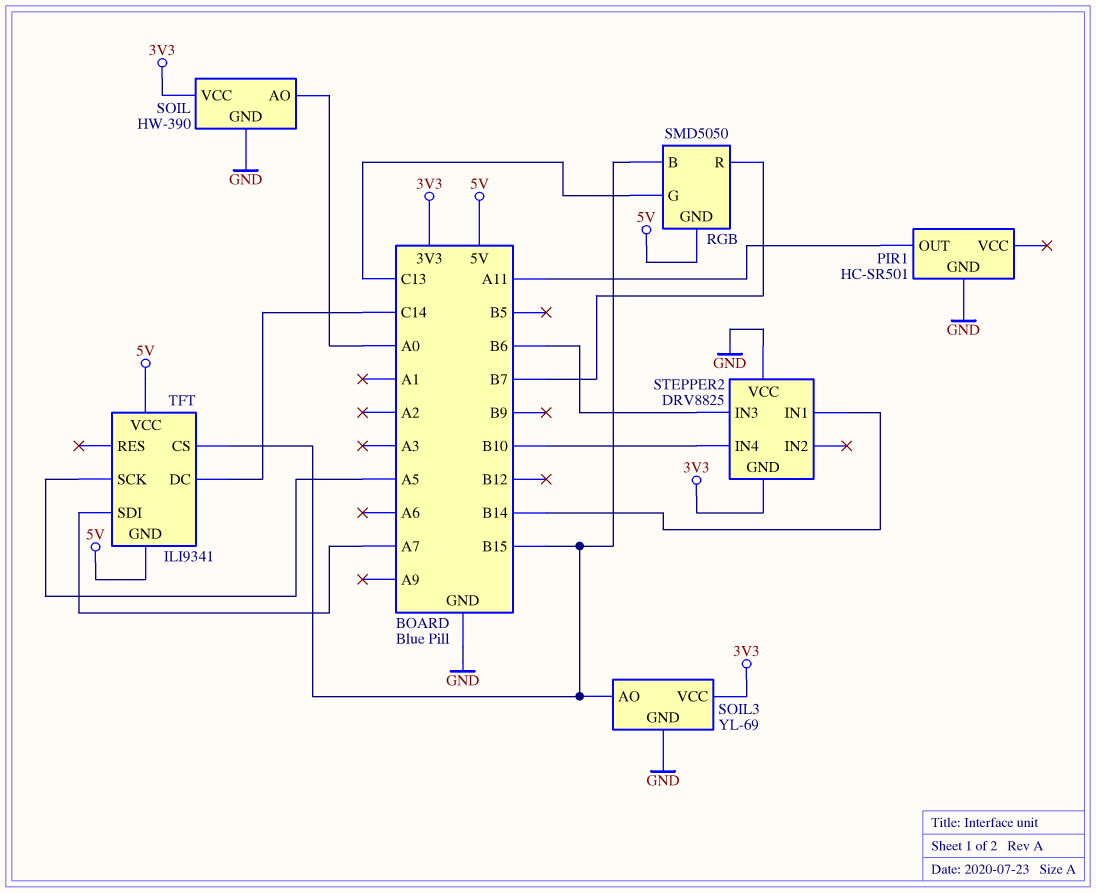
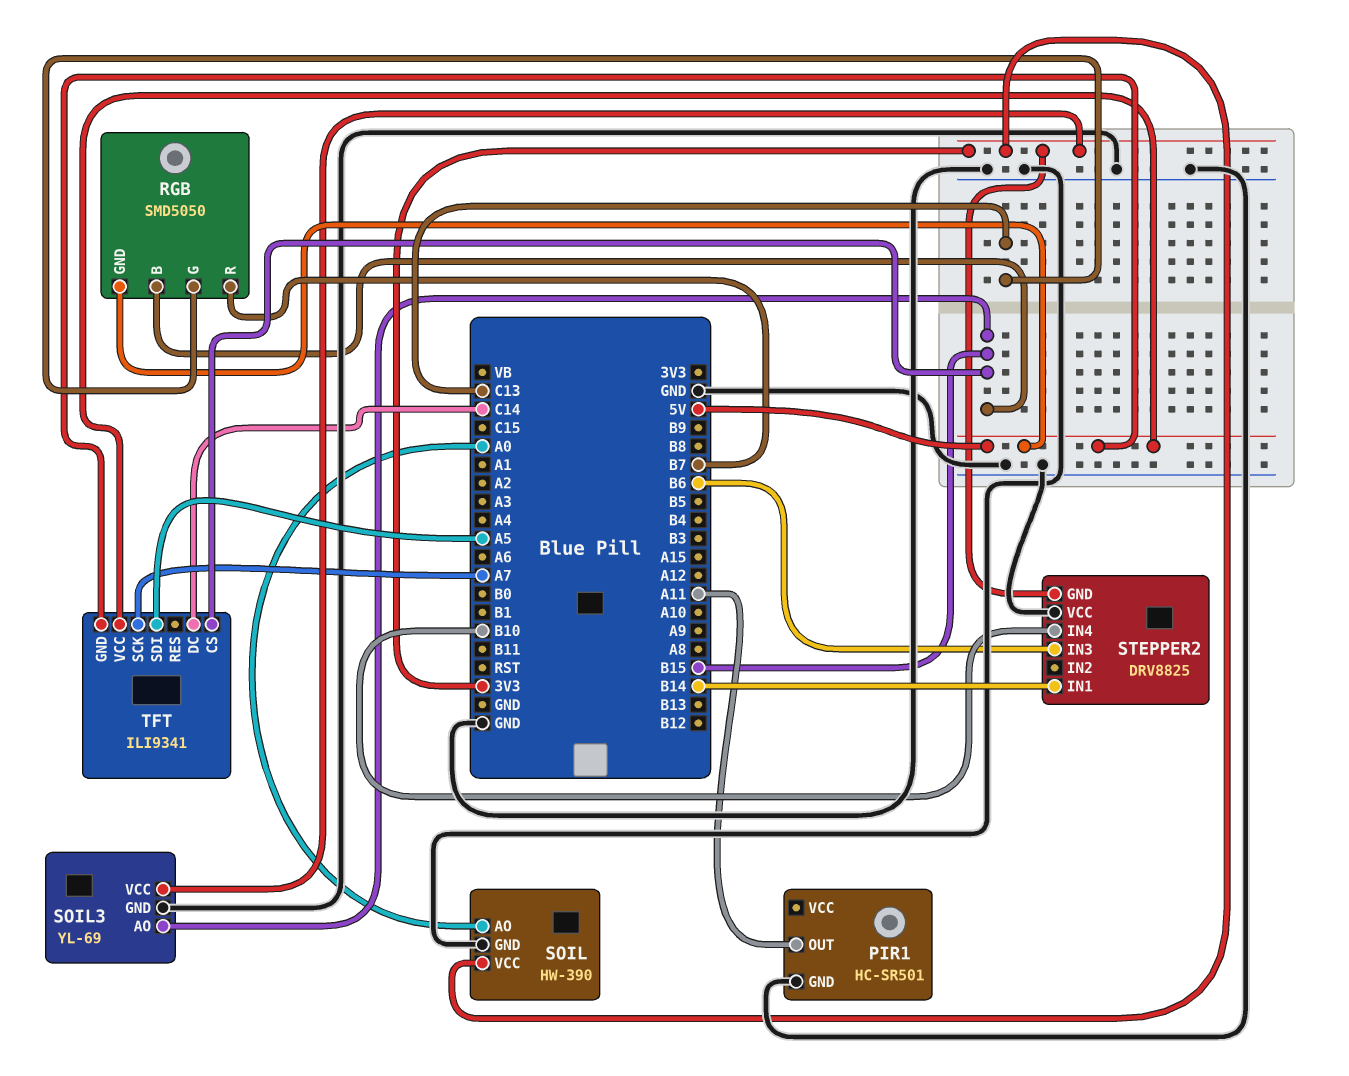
TFT pin SCK: A5 -> A7
TFT pin SDI: A7 -> A5

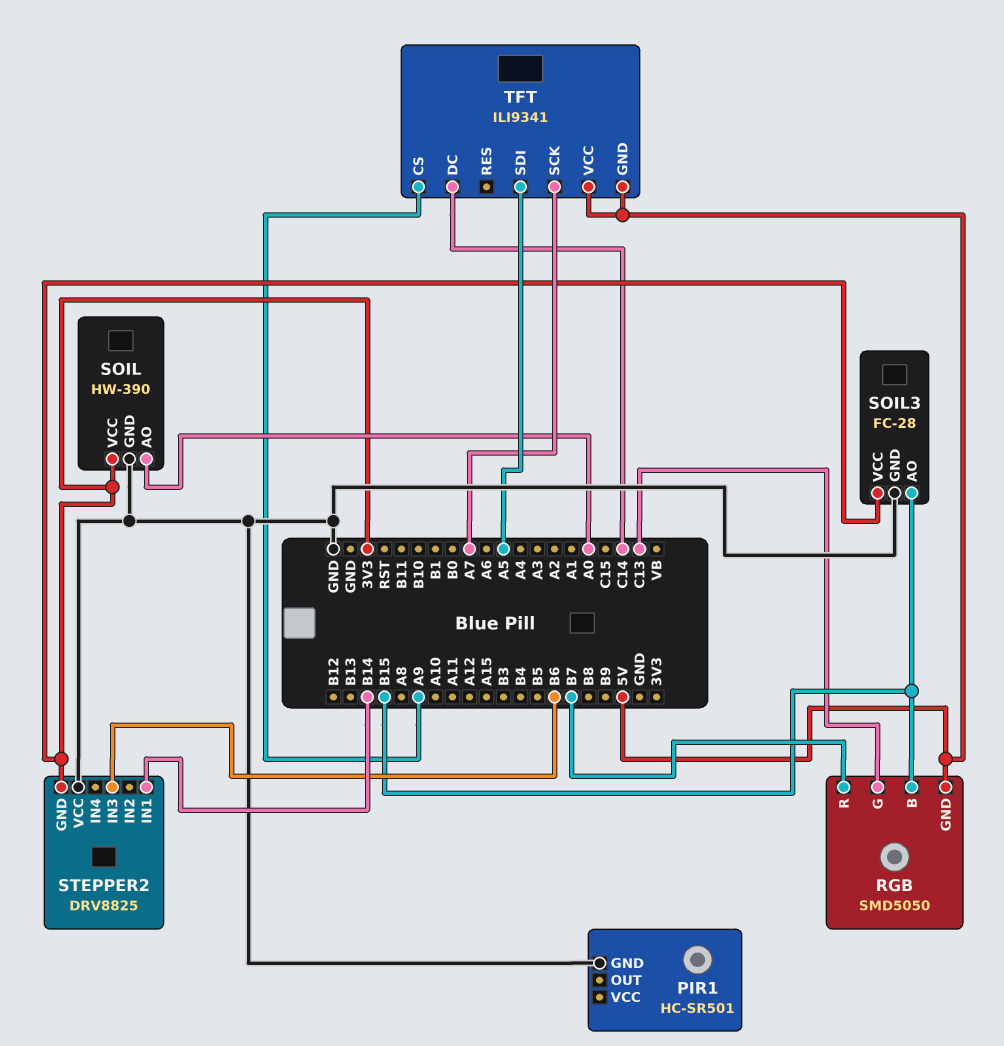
PIR1 pin OUT: A11 -> none
SOIL3: YL-69 -> FC-28
STEPPER2 pin IN4: B10 -> none
TFT pin CS: B15 -> A9

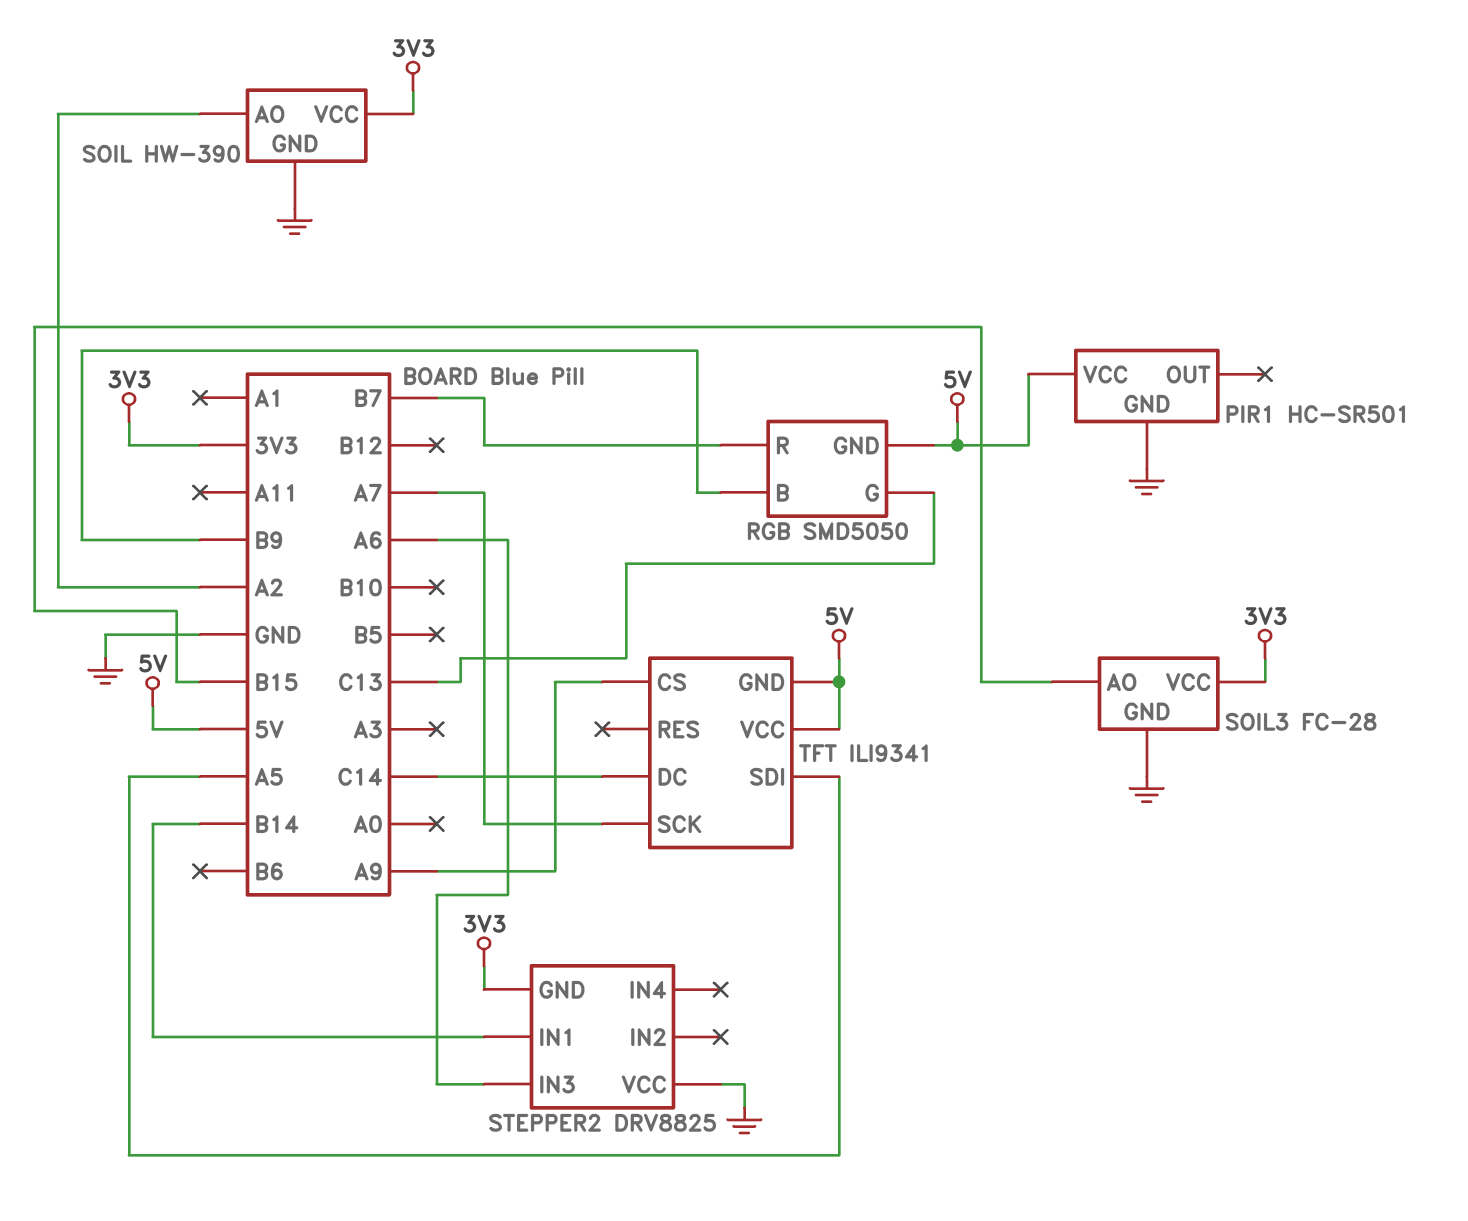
PIR1 pin VCC: none -> 5V
RGB pin B: B15 -> B9
SOIL pin AO: A0 -> A2
STEPPER2 pin IN3: B6 -> A6

